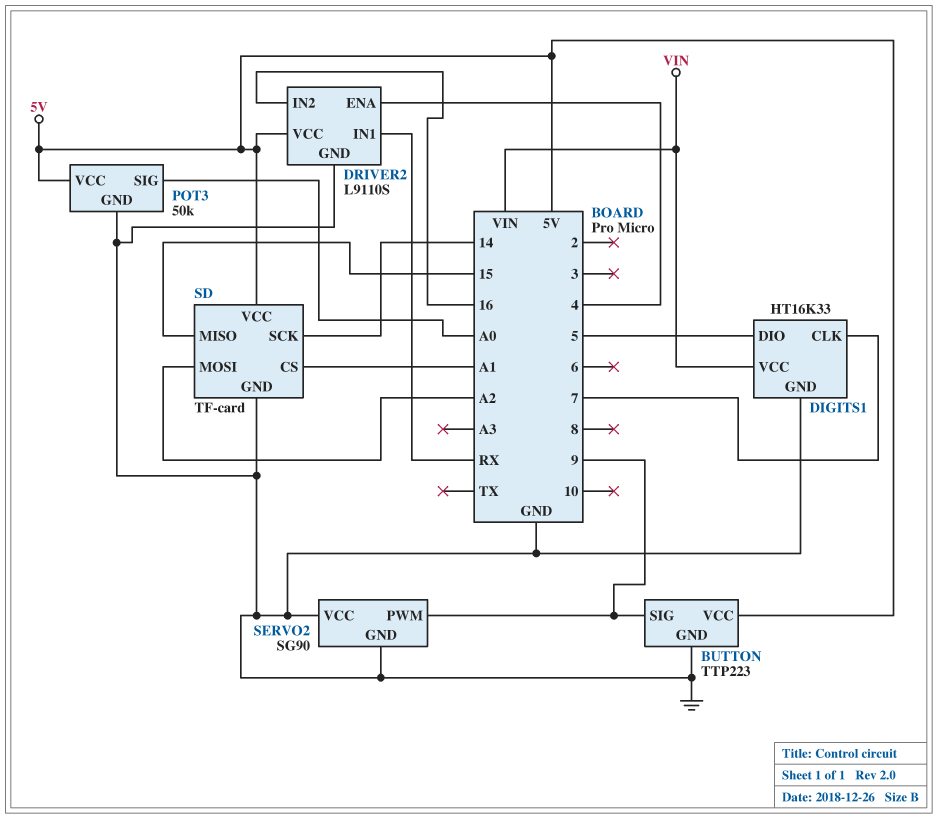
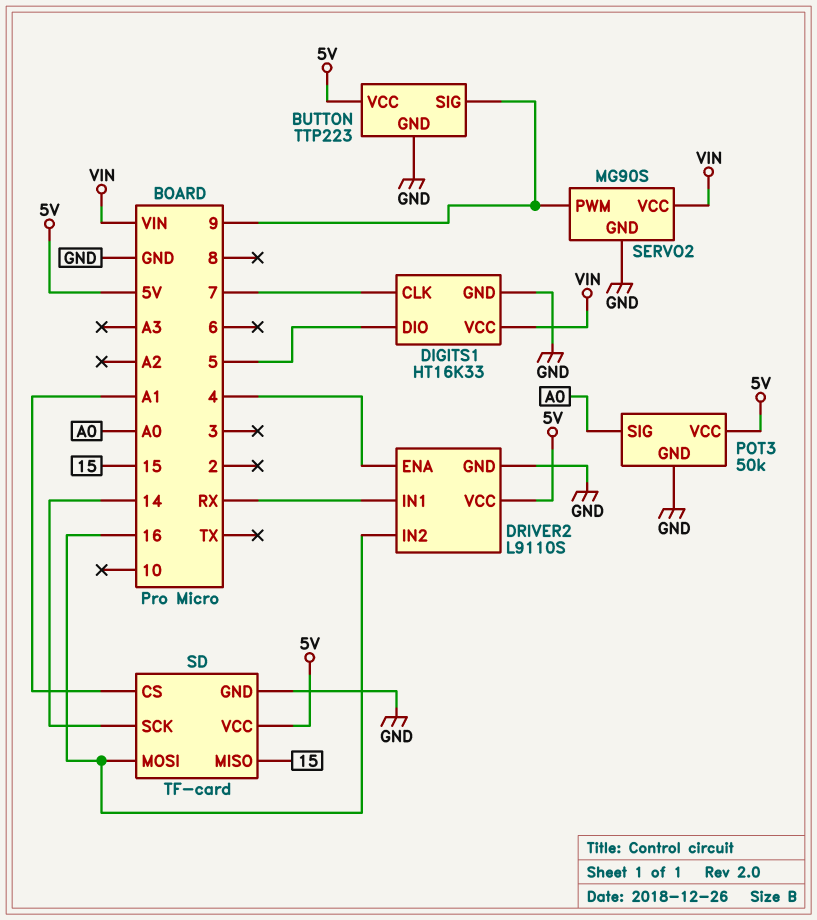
SD pin MOSI: A2 -> 16
SERVO2: SG90 -> MG90S
SERVO2 pin VCC: GND -> VIN

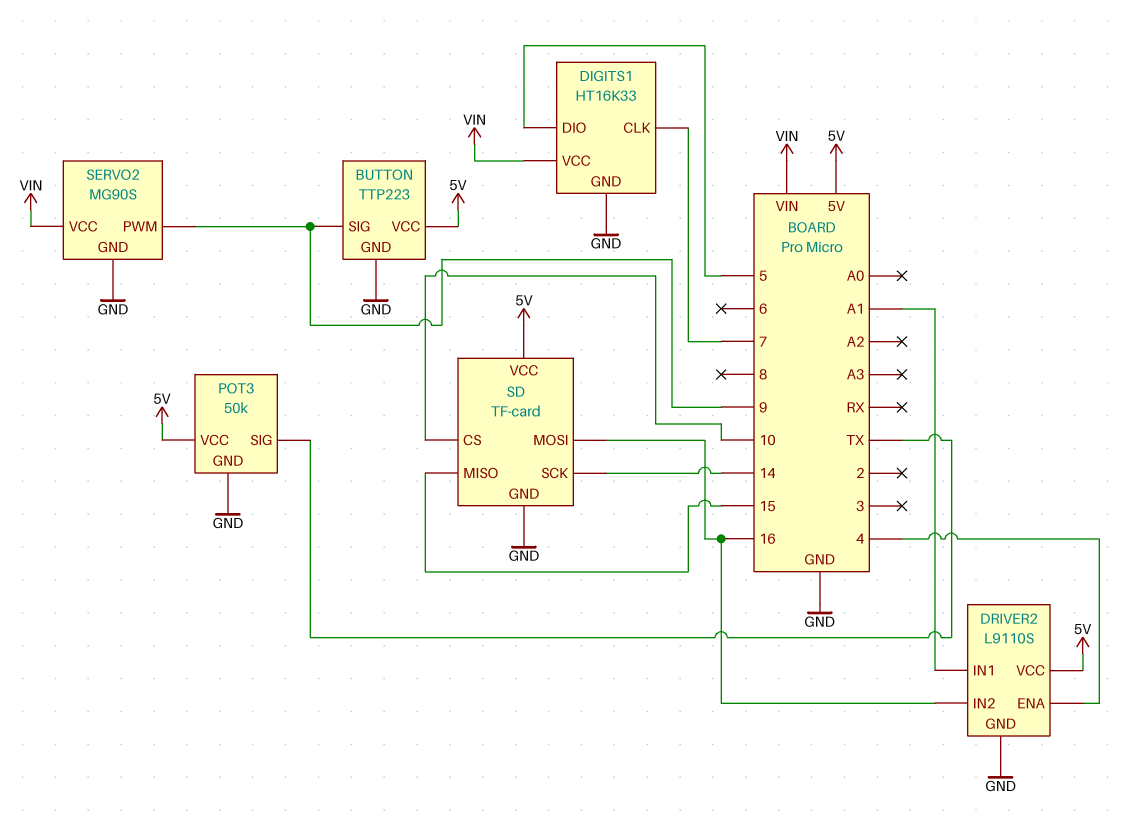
DRIVER2 pin IN1: RX -> A1
POT3 pin SIG: A0 -> TX
SD pin CS: A1 -> 10

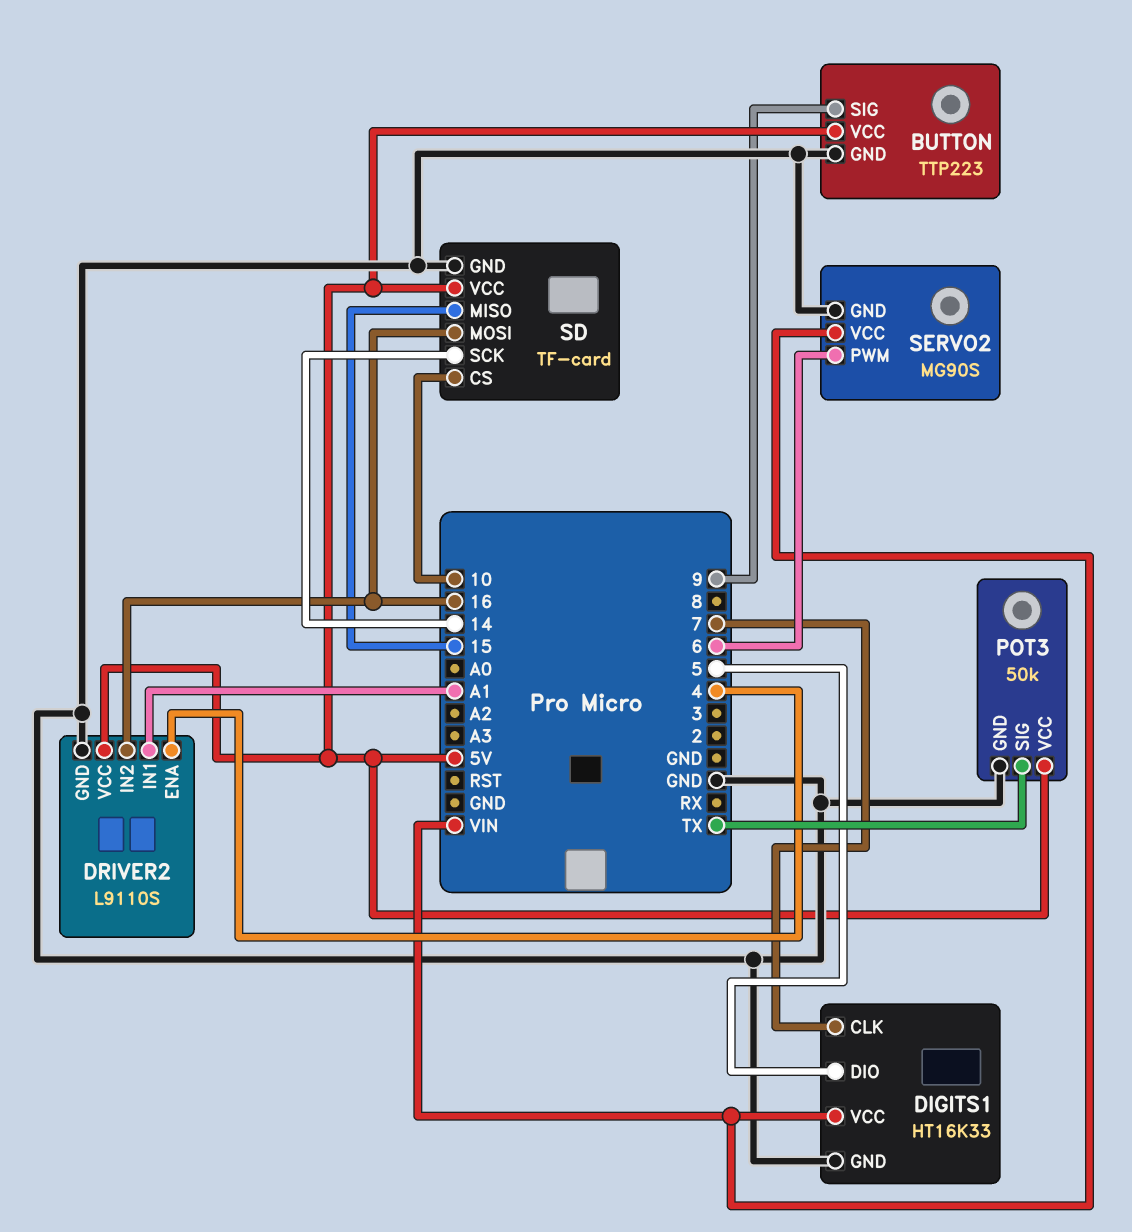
SERVO2 pin PWM: 9 -> 6

